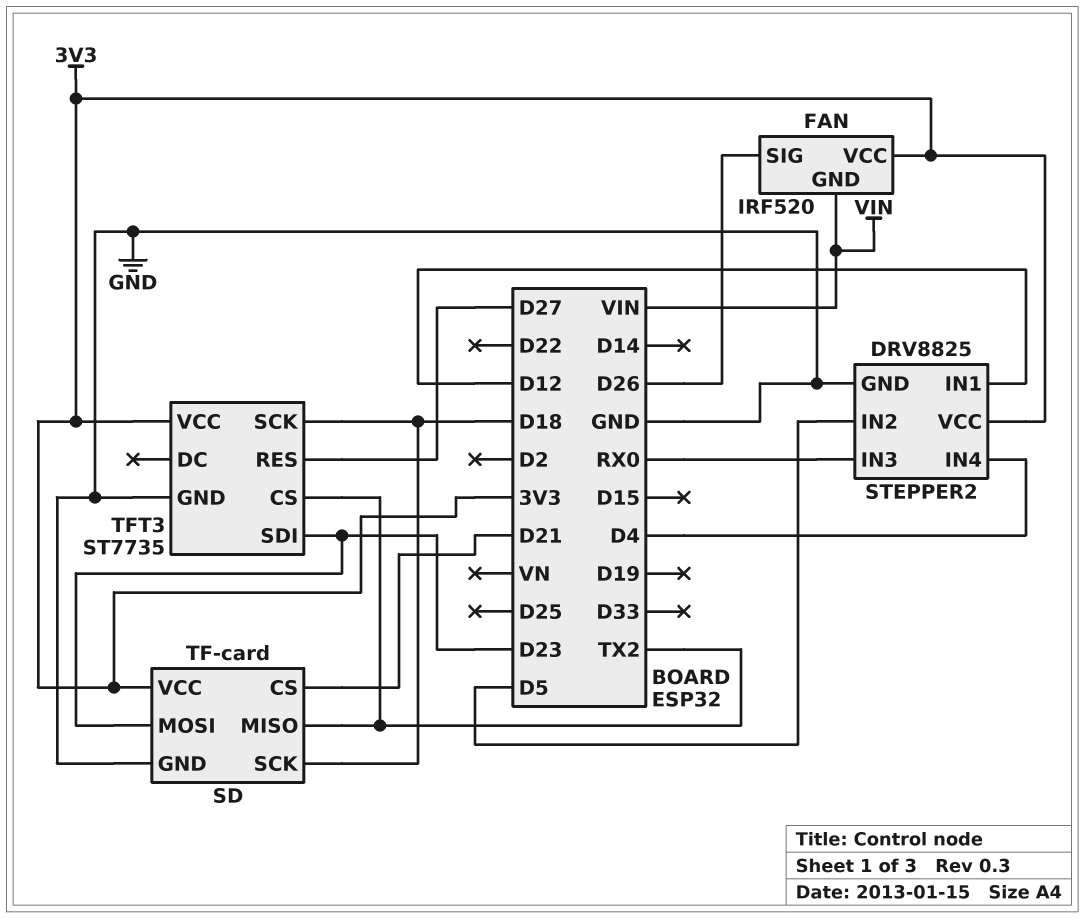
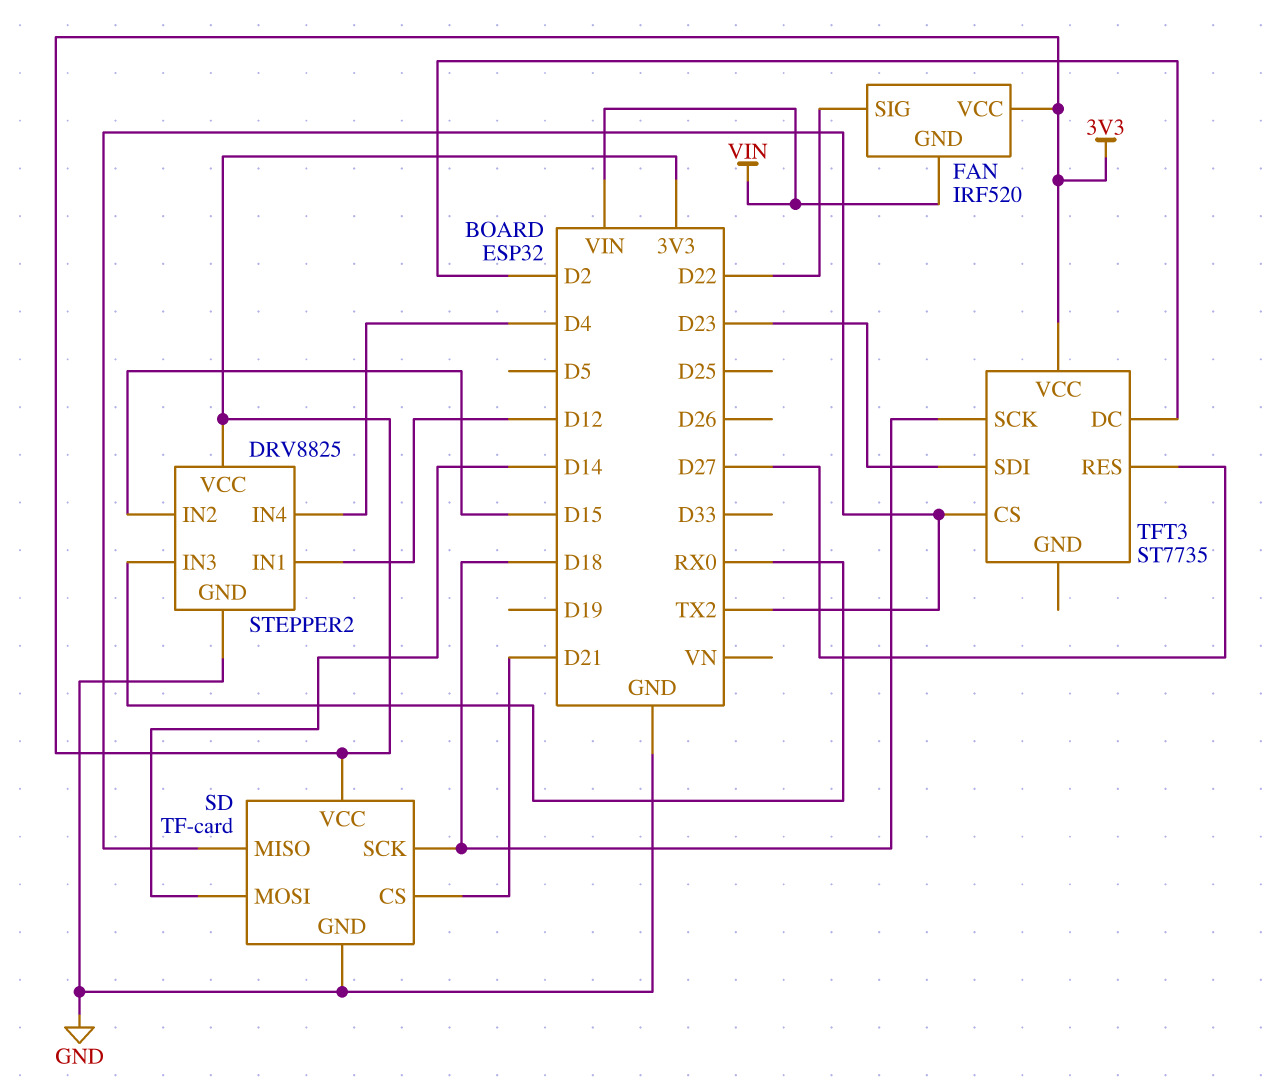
FAN pin SIG: D26 -> D22
SD pin MOSI: D23 -> D14
STEPPER2 pin IN2: D5 -> D15
TFT3 pin DC: none -> D2
TFT3 pin GND: GND -> none

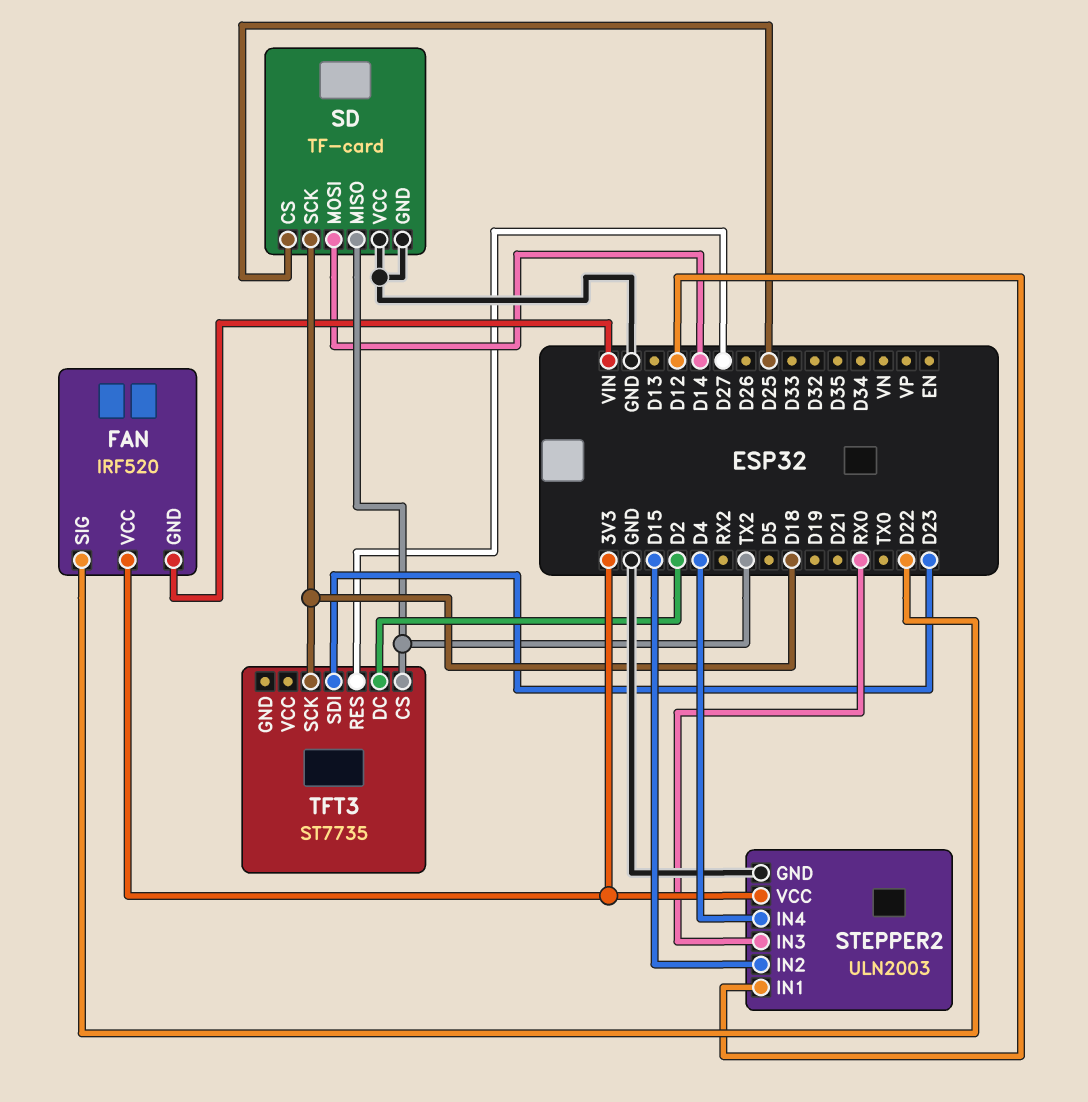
SD pin CS: D21 -> D25
SD pin VCC: 3V3 -> GND
STEPPER2: DRV8825 -> ULN2003
TFT3 pin VCC: 3V3 -> none

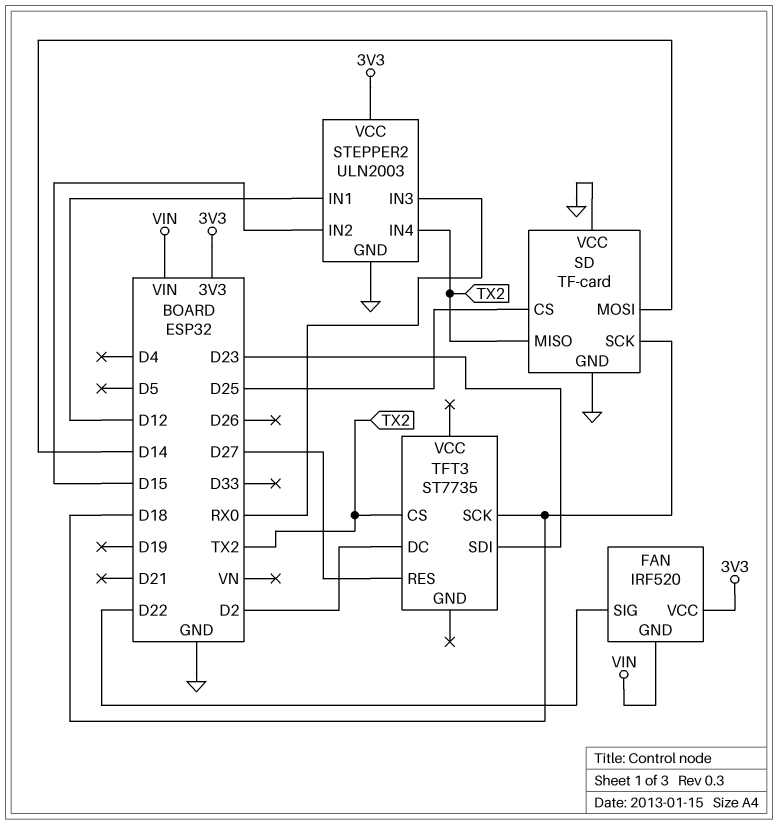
STEPPER2 pin IN4: D4 -> TX2

